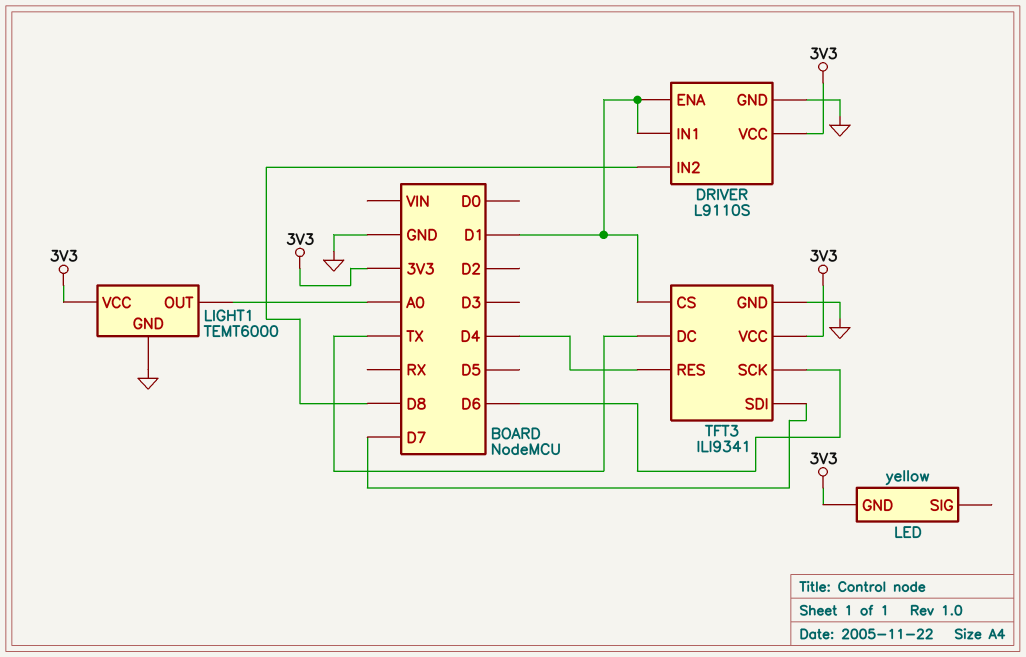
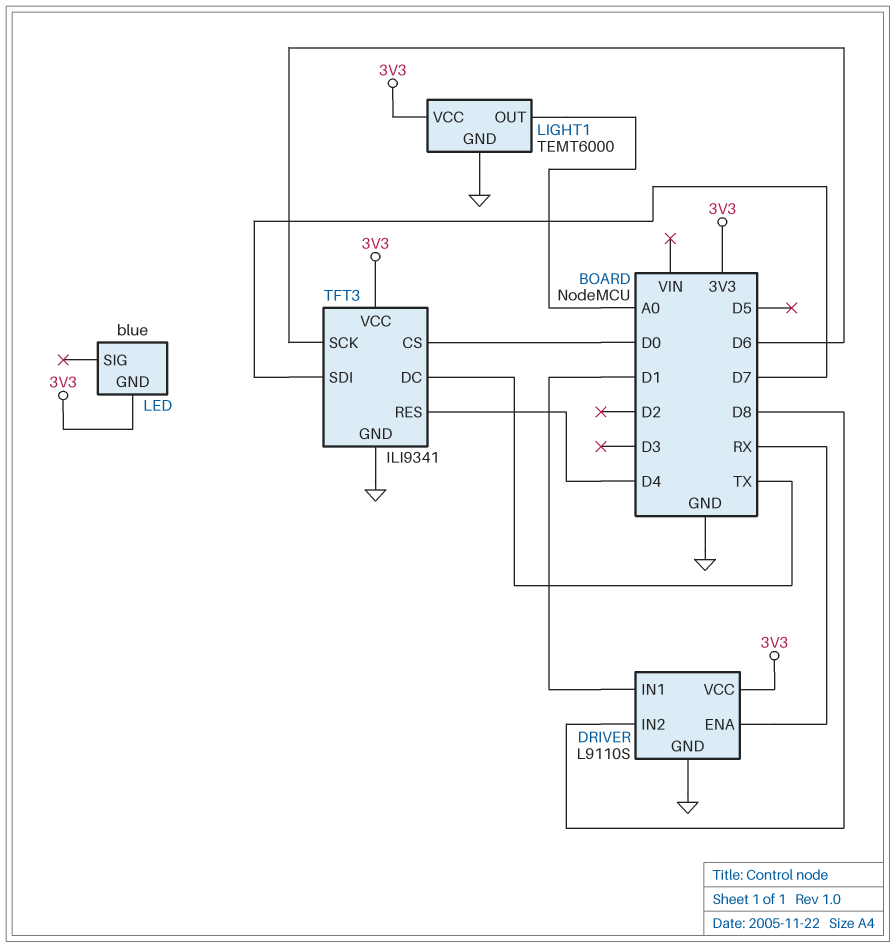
DRIVER pin ENA: D1 -> RX
LED: yellow -> blue
TFT3 pin CS: D1 -> D0

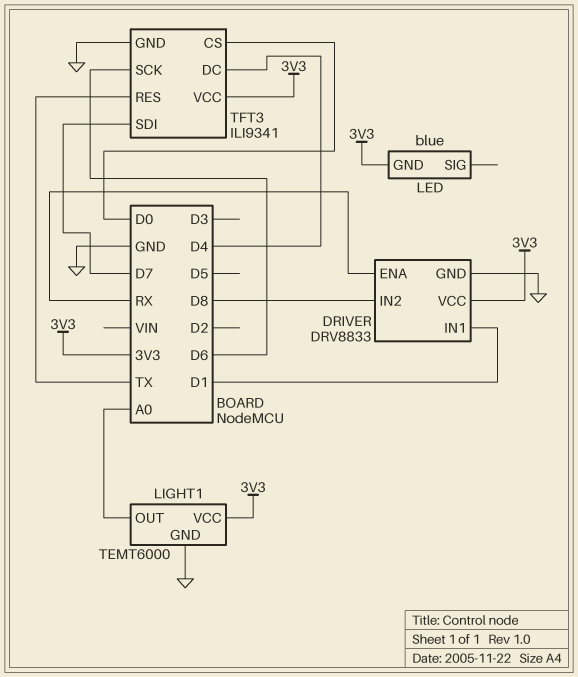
DRIVER: L9110S -> DRV8833
TFT3 pin DC: TX -> D4
TFT3 pin RES: D4 -> TX

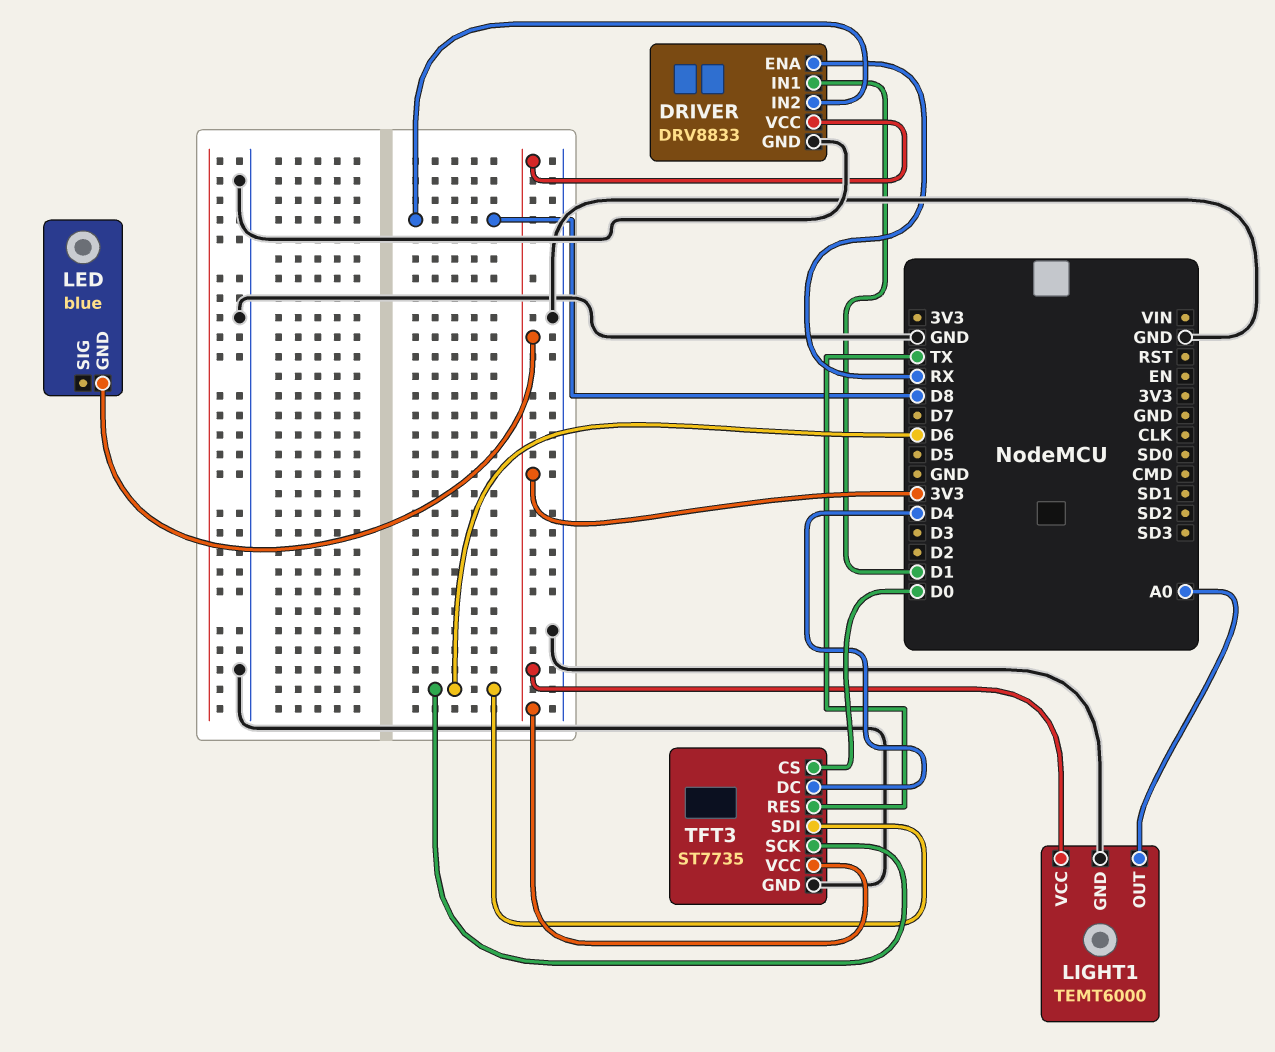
TFT3: ILI9341 -> ST7735
TFT3 pin SDI: D7 -> D6

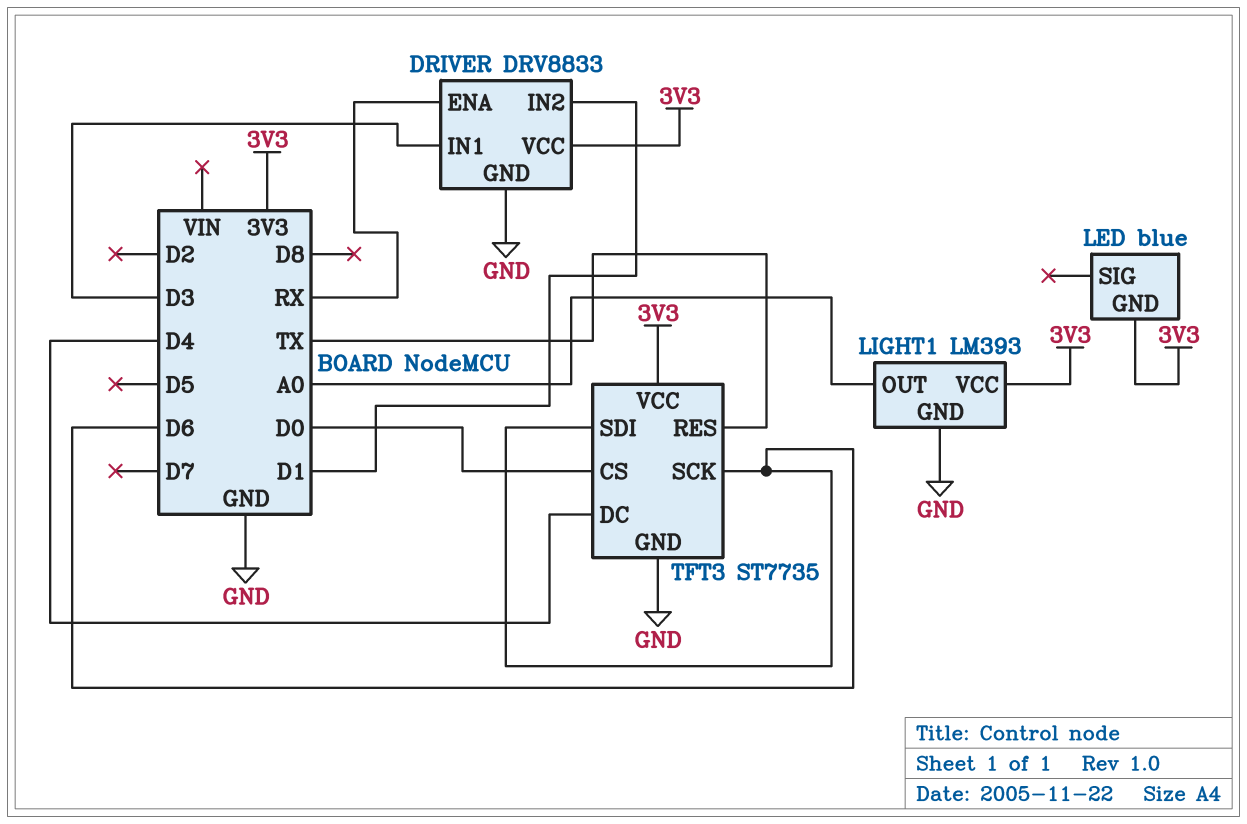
DRIVER pin IN1: D1 -> D3
DRIVER pin IN2: D8 -> D1
LIGHT1: TEMT6000 -> LM393

